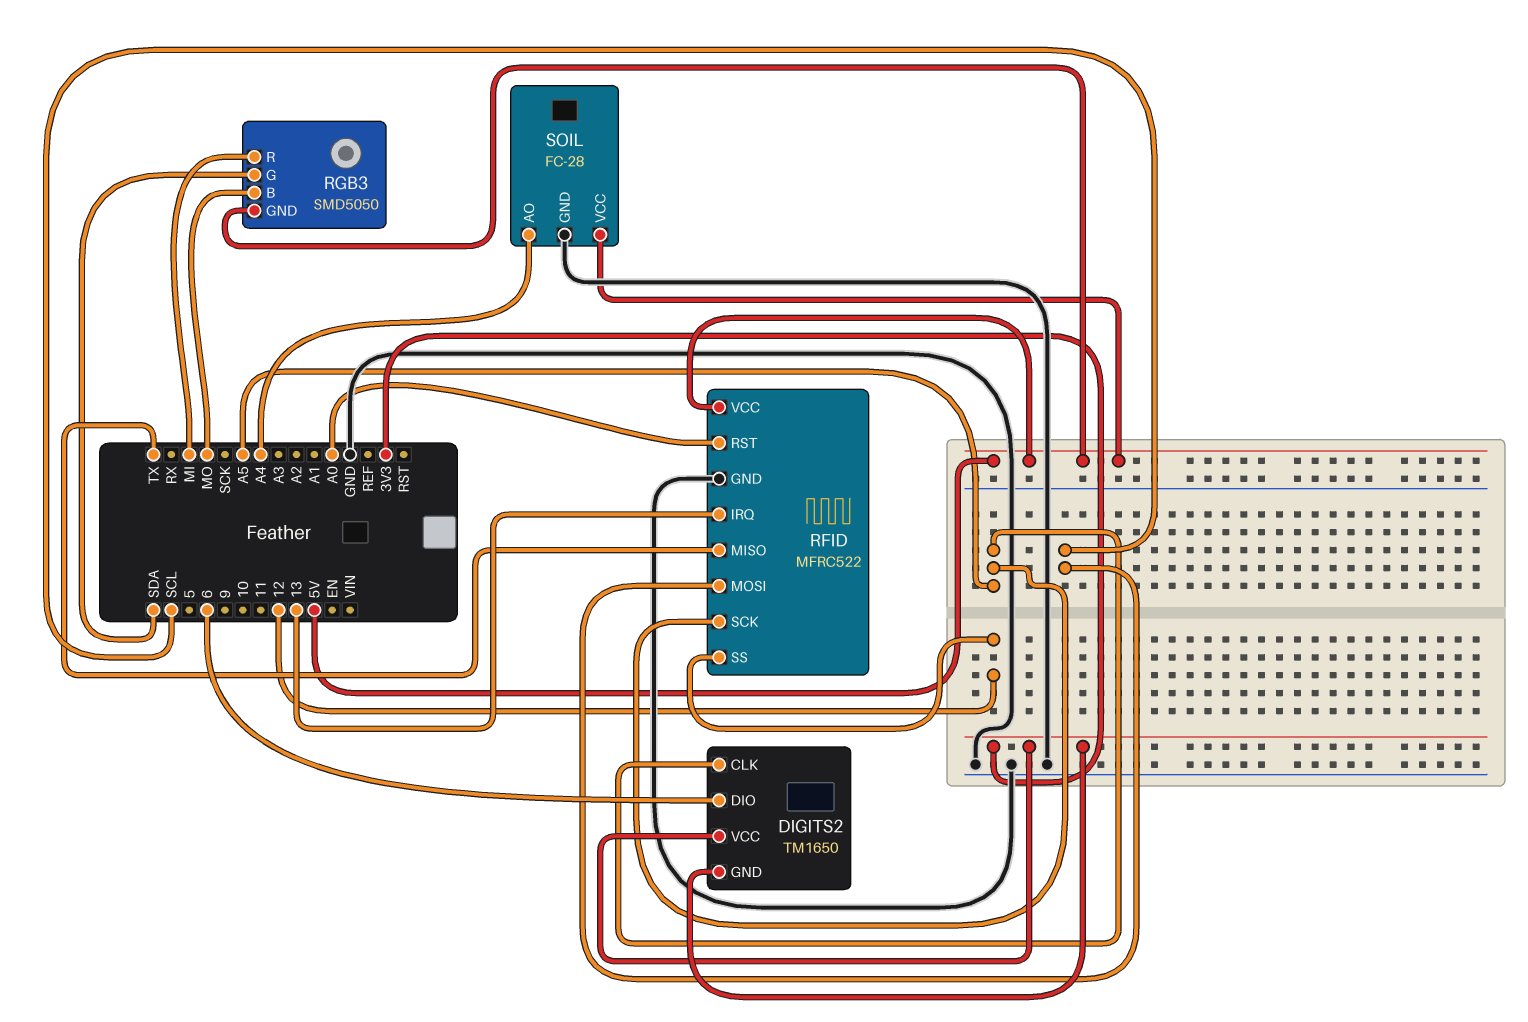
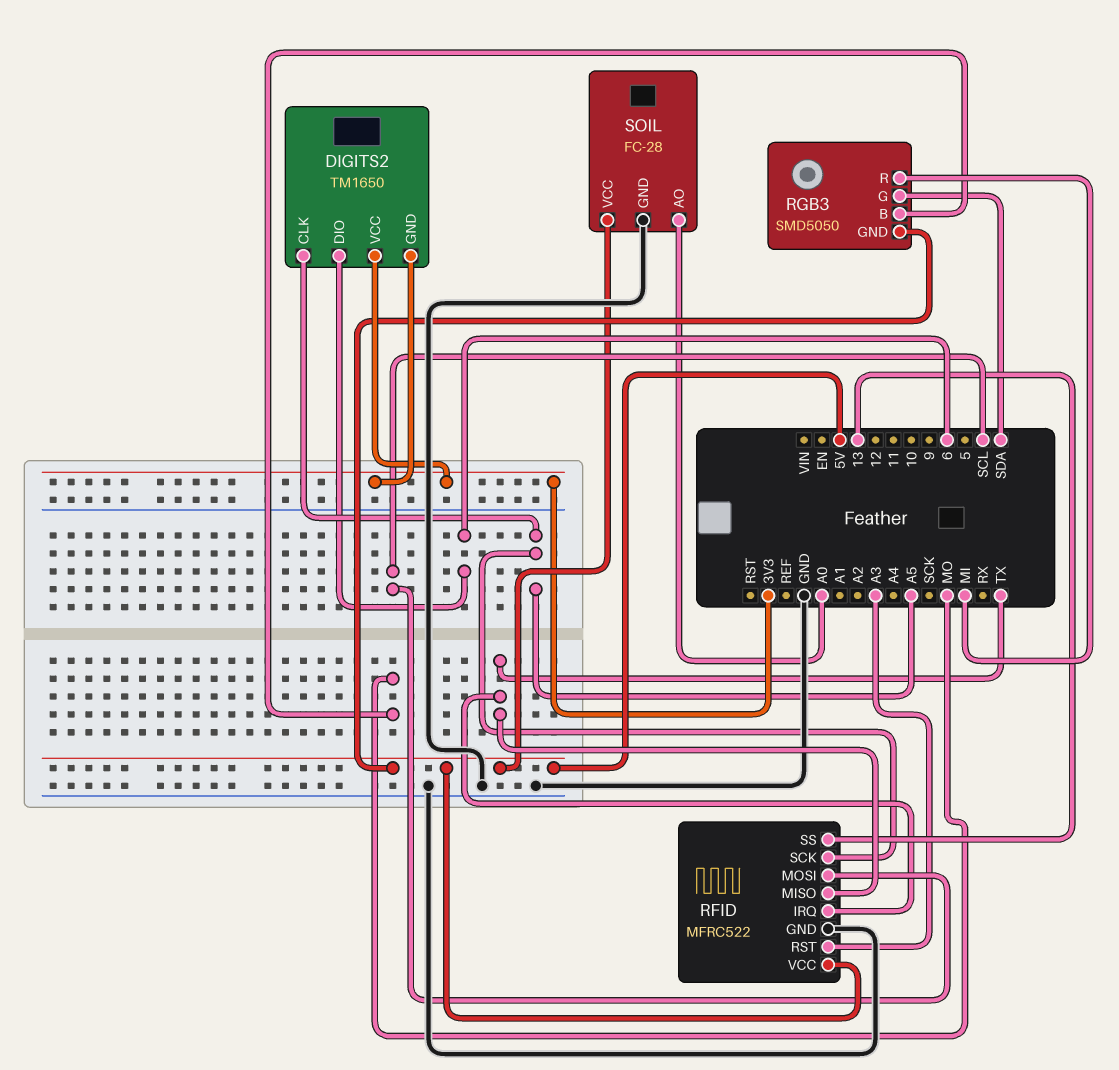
RFID pin IRQ: 13 -> TX
RFID pin RST: A0 -> A3
RFID pin SS: 12 -> 13
SOIL pin AO: A4 -> A0

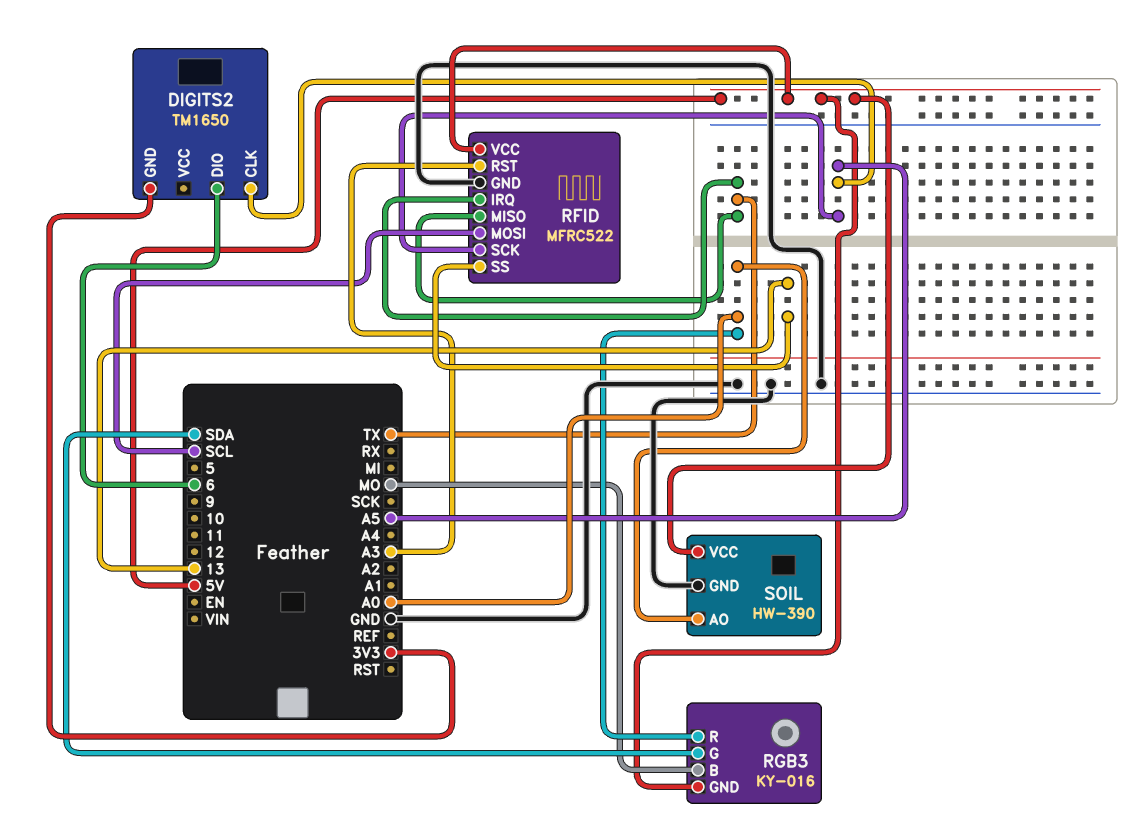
DIGITS2 pin VCC: 3V3 -> none
RGB3: SMD5050 -> KY-016
RGB3 pin R: MI -> A0
SOIL: FC-28 -> HW-390

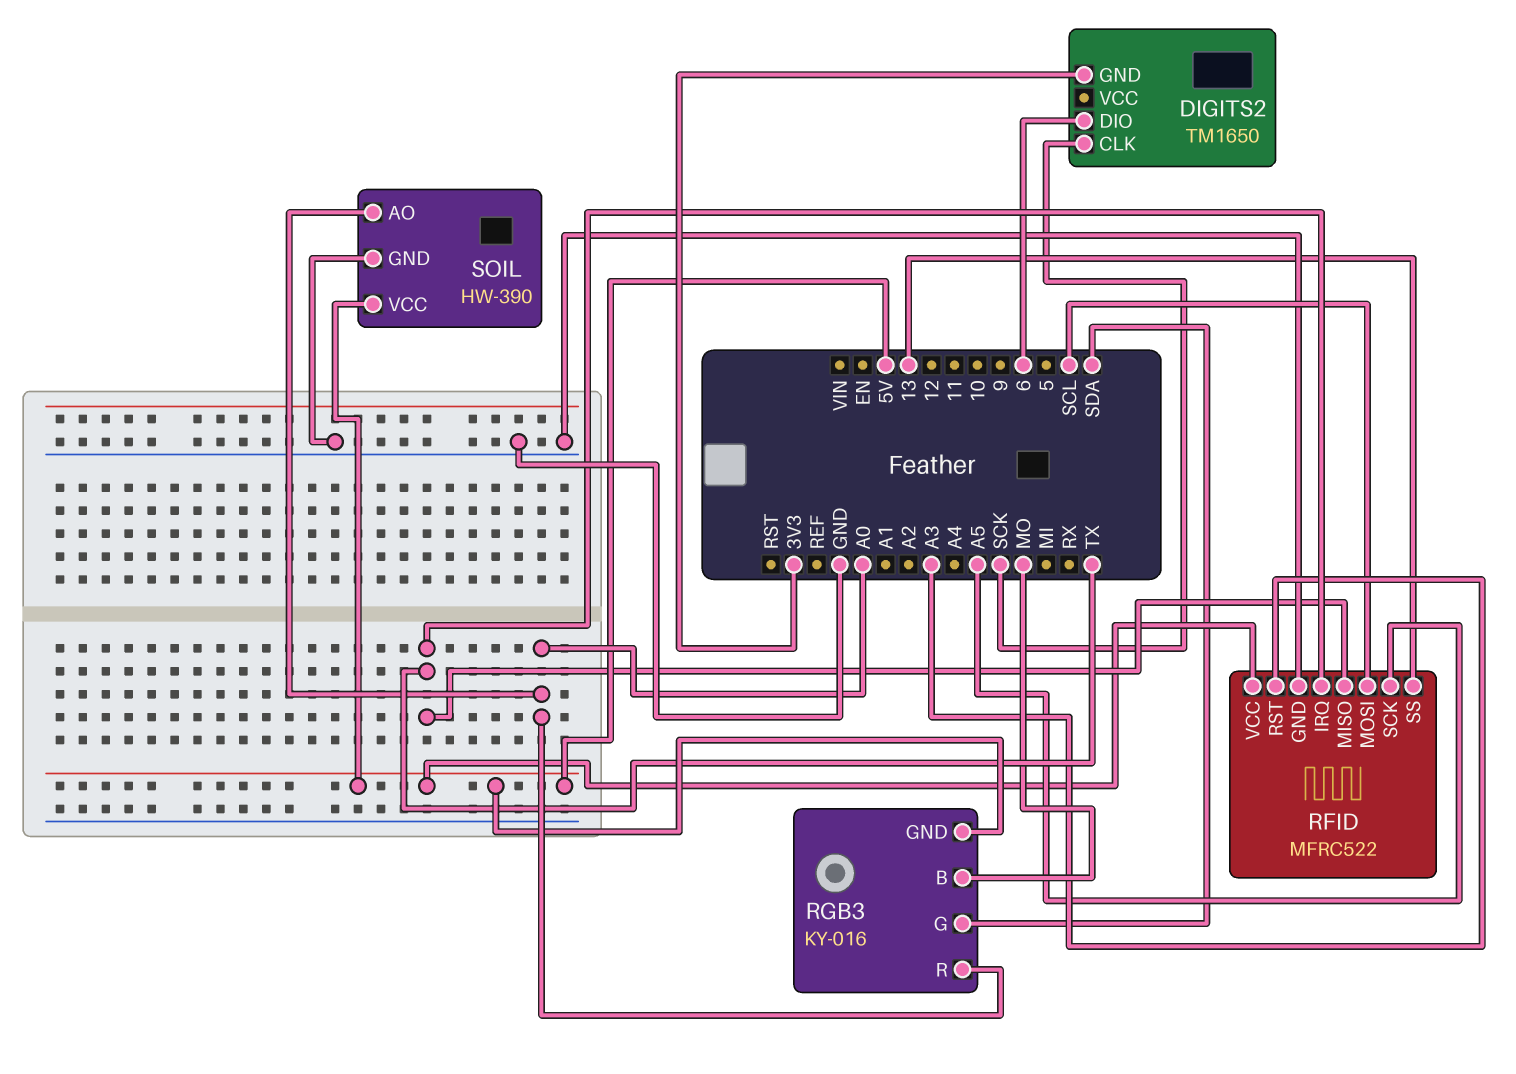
DIGITS2 pin CLK: A5 -> SCK

